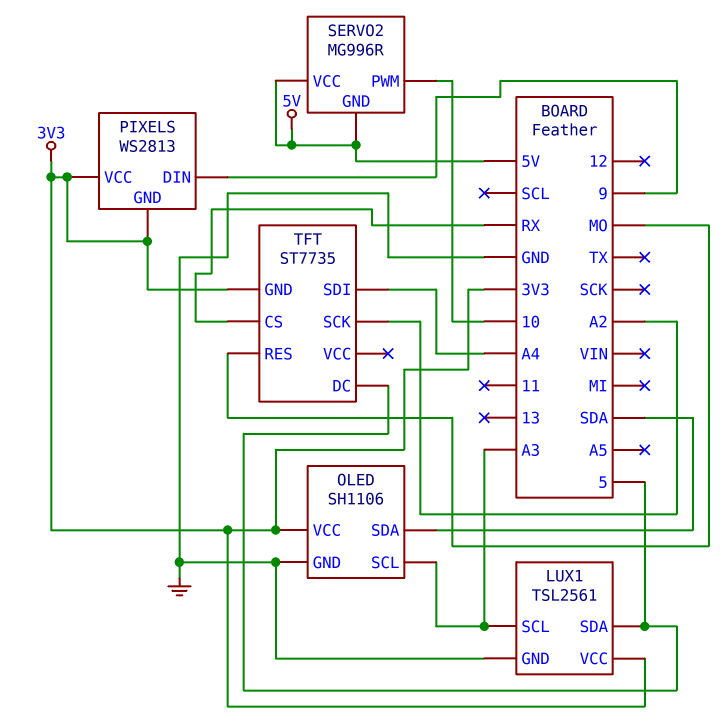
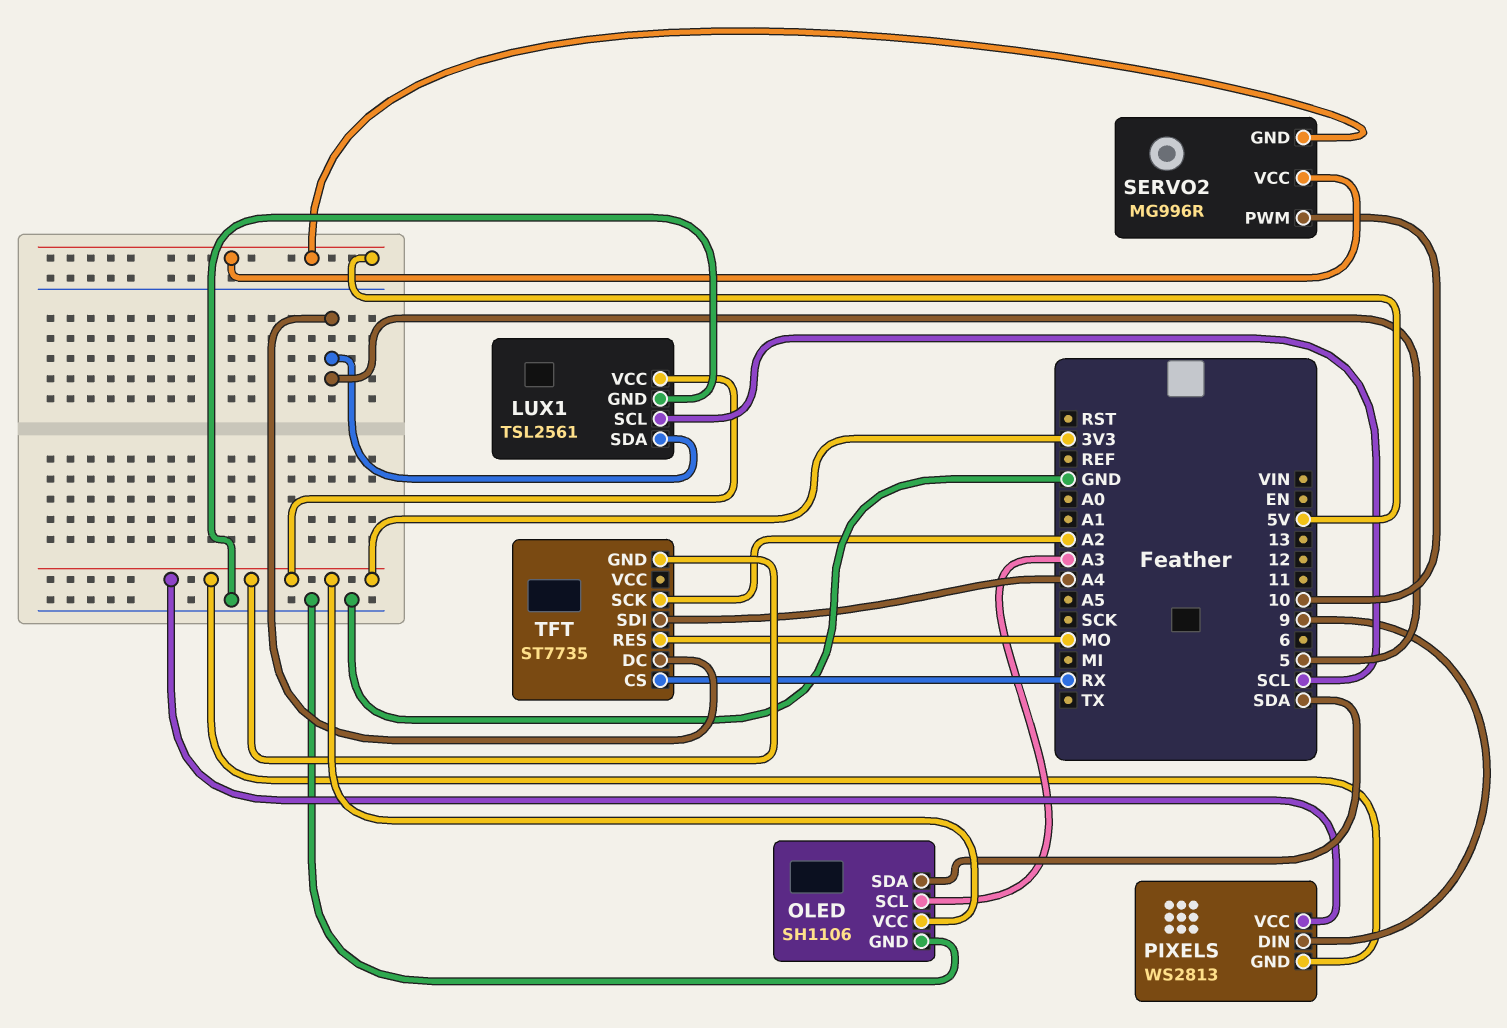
LUX1 pin SCL: A3 -> SCL

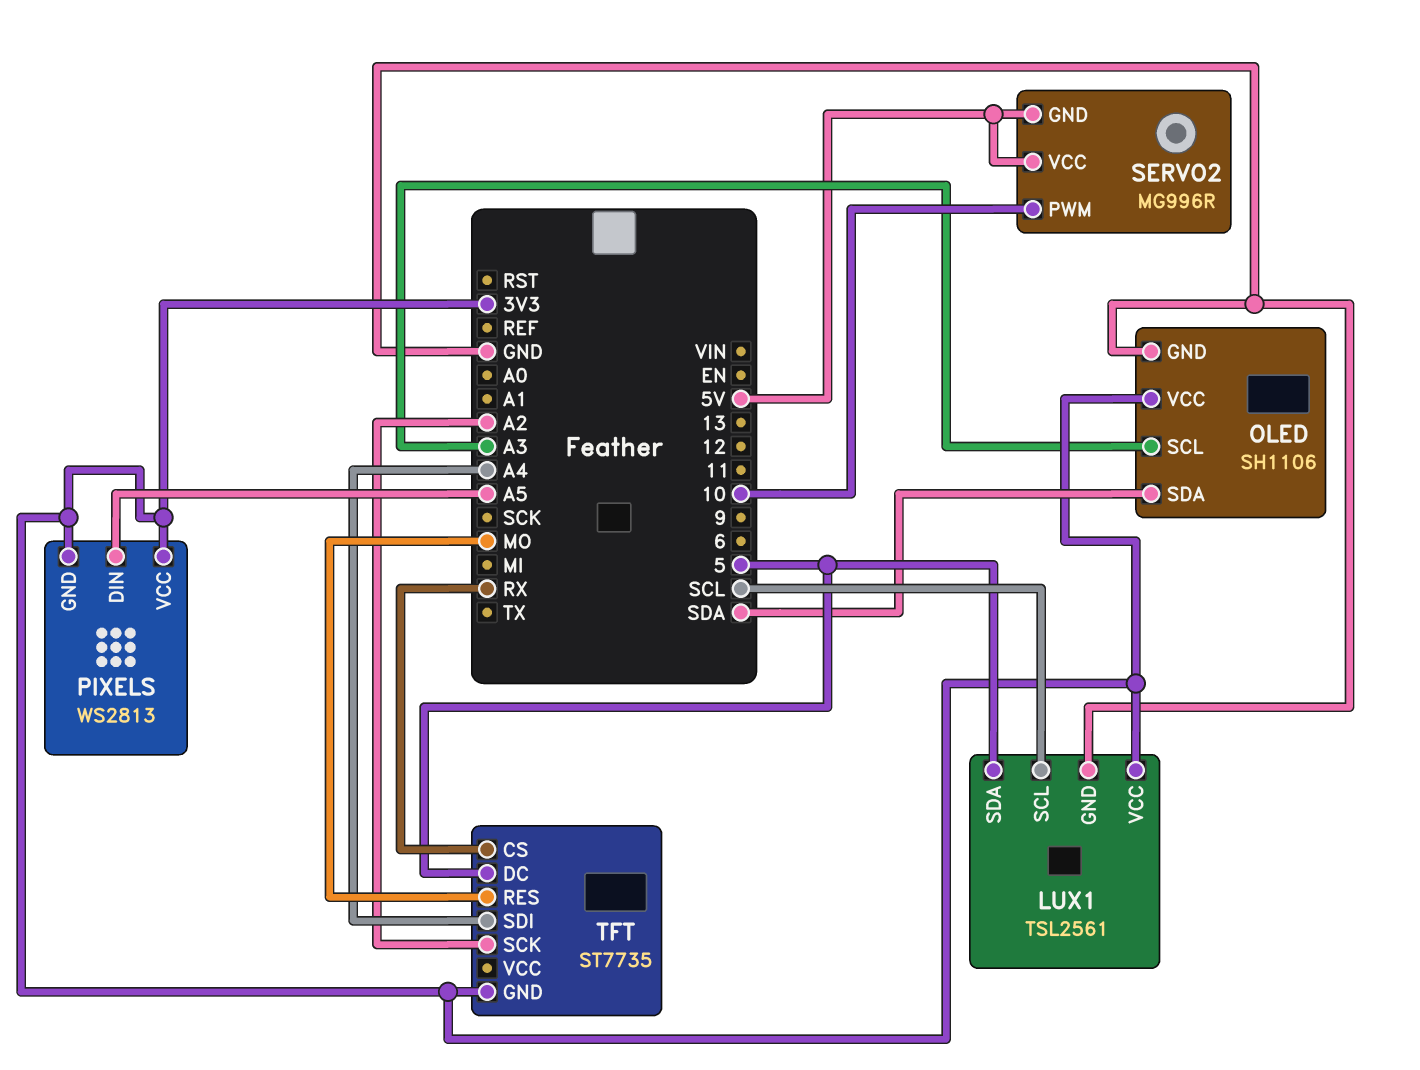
PIXELS pin DIN: 9 -> A5

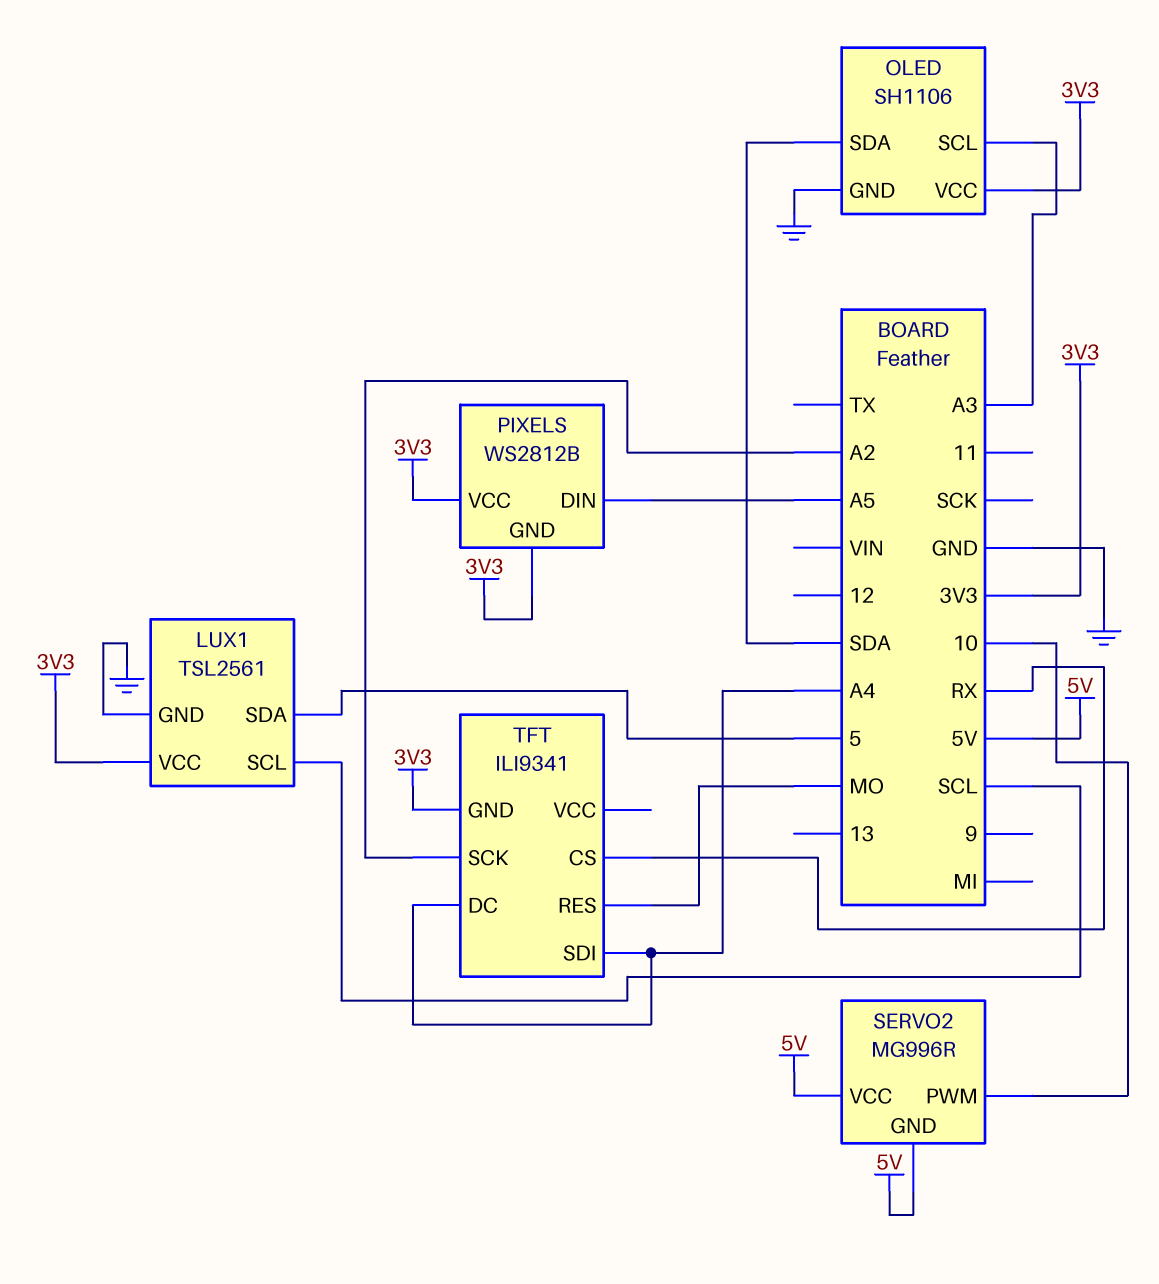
PIXELS: WS2813 -> WS2812B
TFT: ST7735 -> ILI9341
TFT pin DC: 5 -> A4

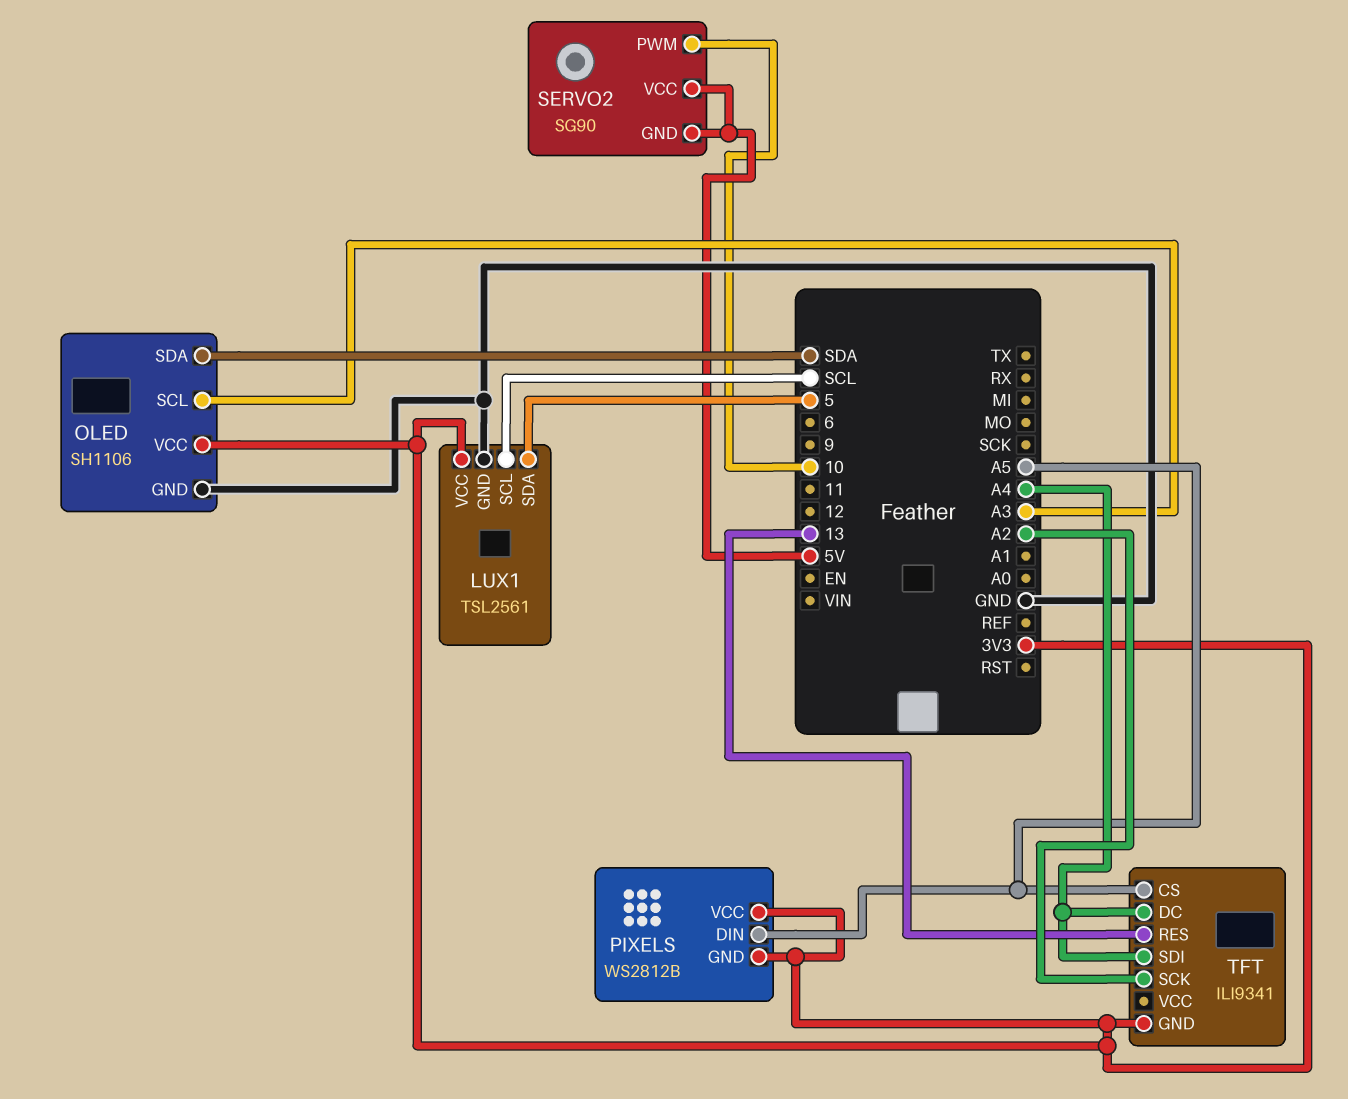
SERVO2: MG996R -> SG90
TFT pin CS: RX -> A5
TFT pin RES: MO -> 13

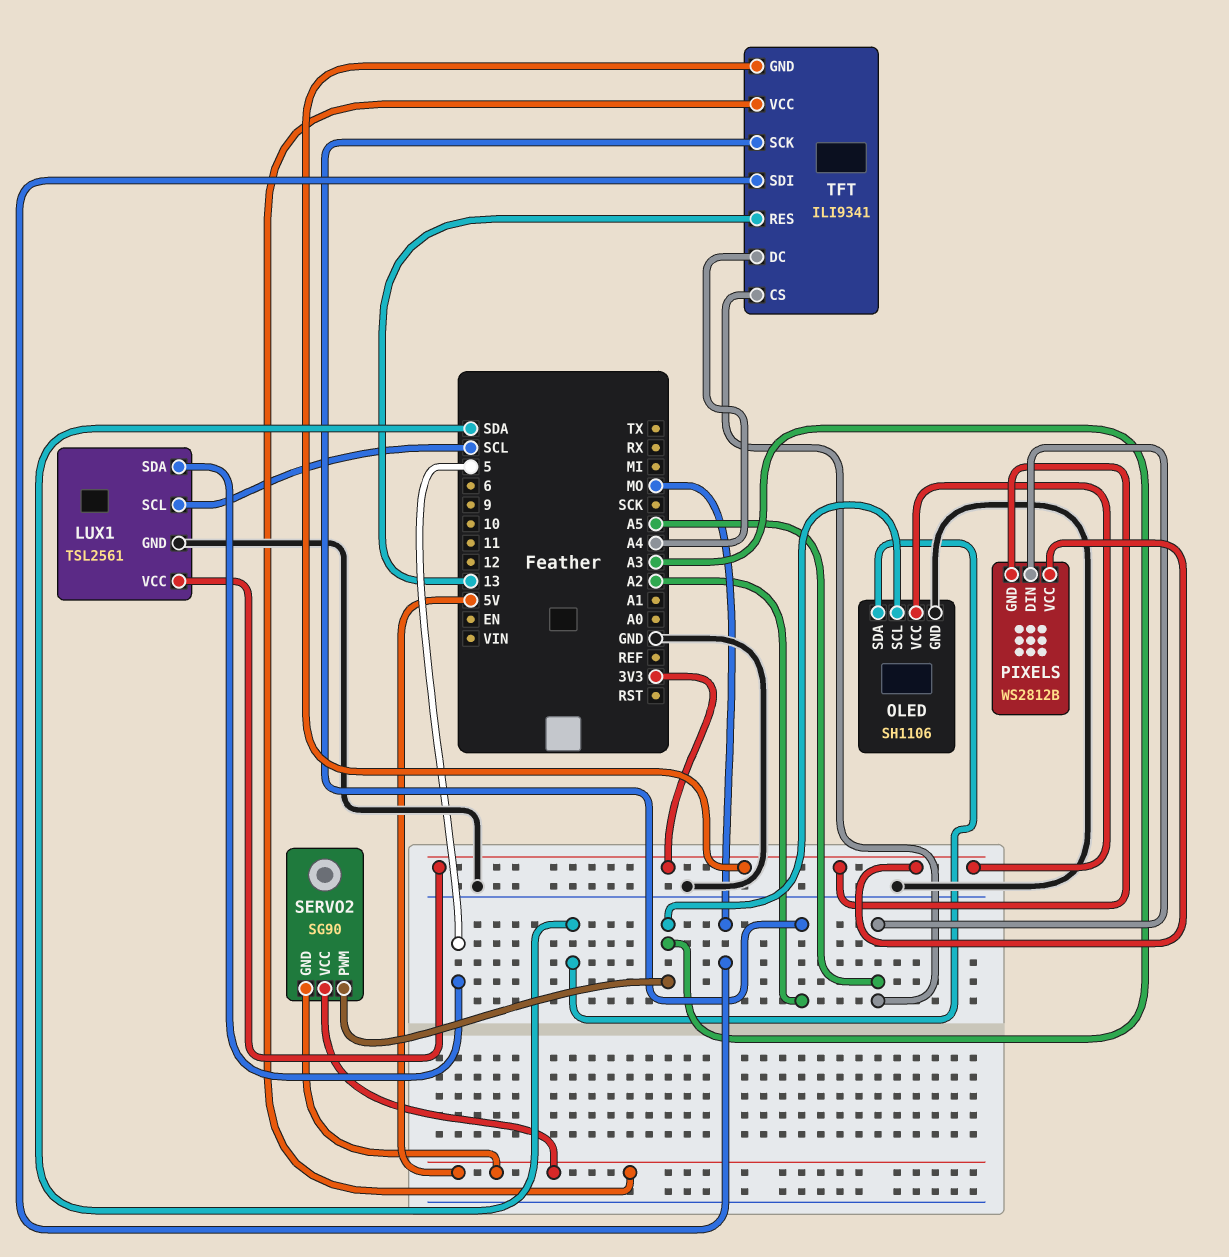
SERVO2 pin PWM: 10 -> A3
TFT pin SDI: A4 -> MO
TFT pin VCC: none -> 5V

